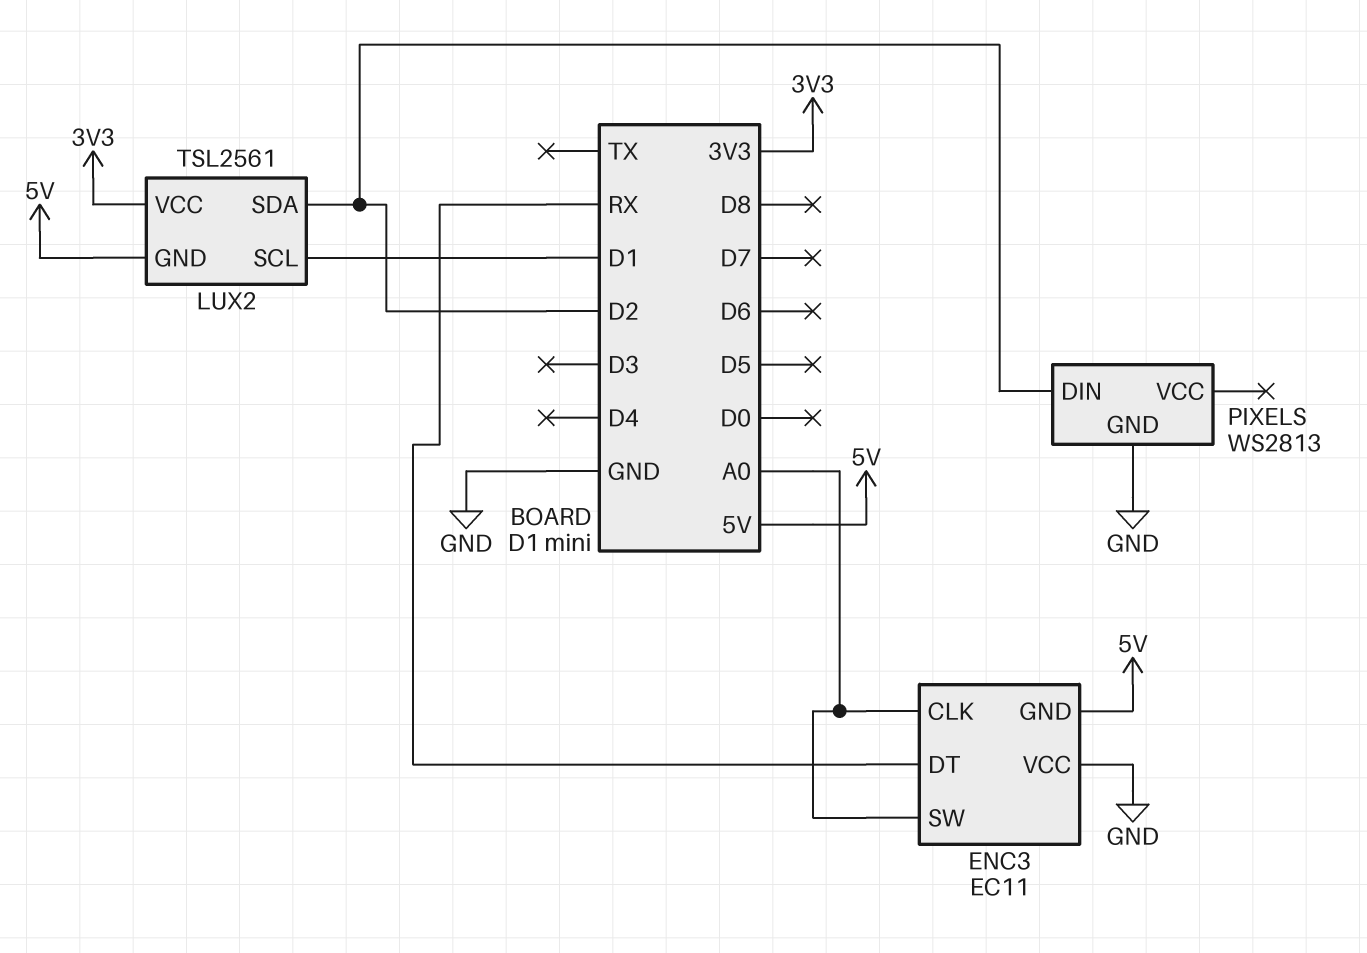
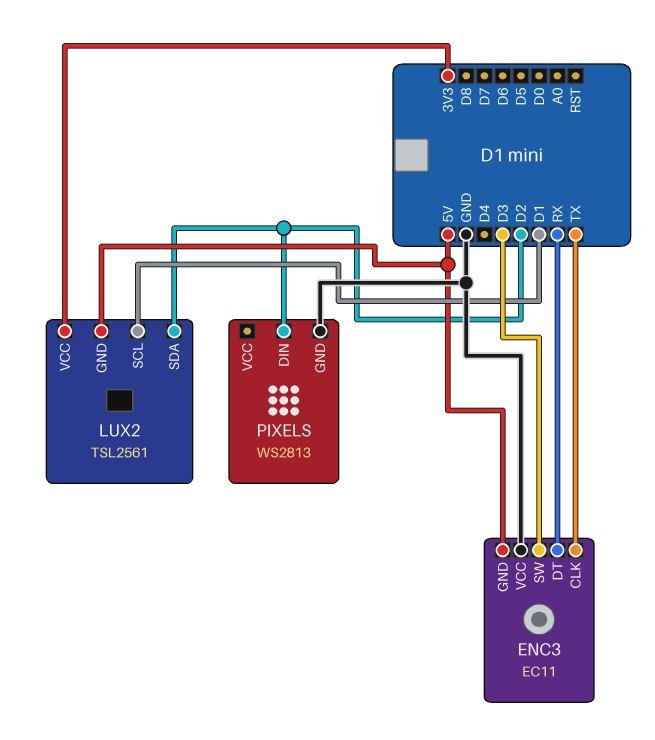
ENC3 pin CLK: A0 -> TX
ENC3 pin SW: A0 -> D3

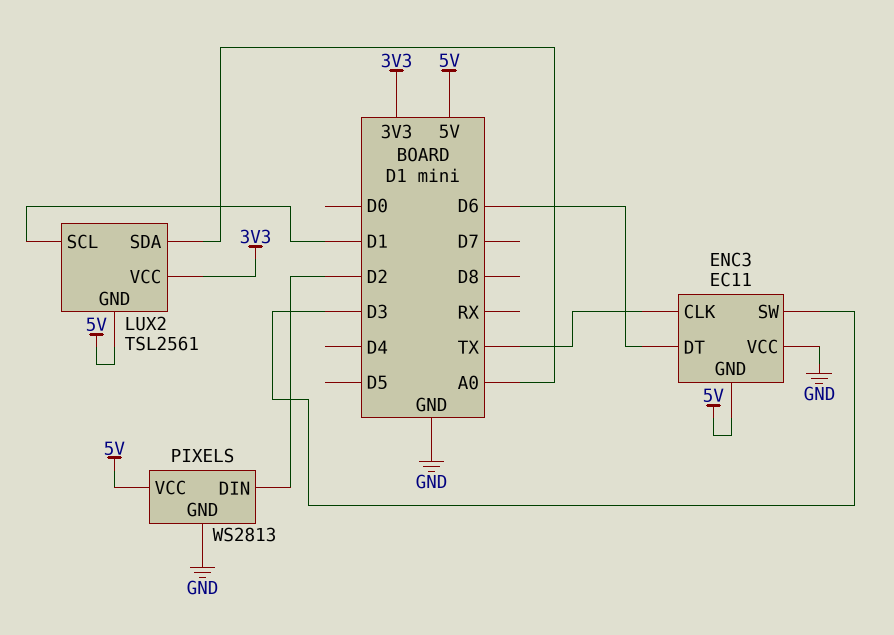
ENC3 pin DT: RX -> D6
LUX2 pin SDA: D2 -> A0
PIXELS pin VCC: none -> 5V

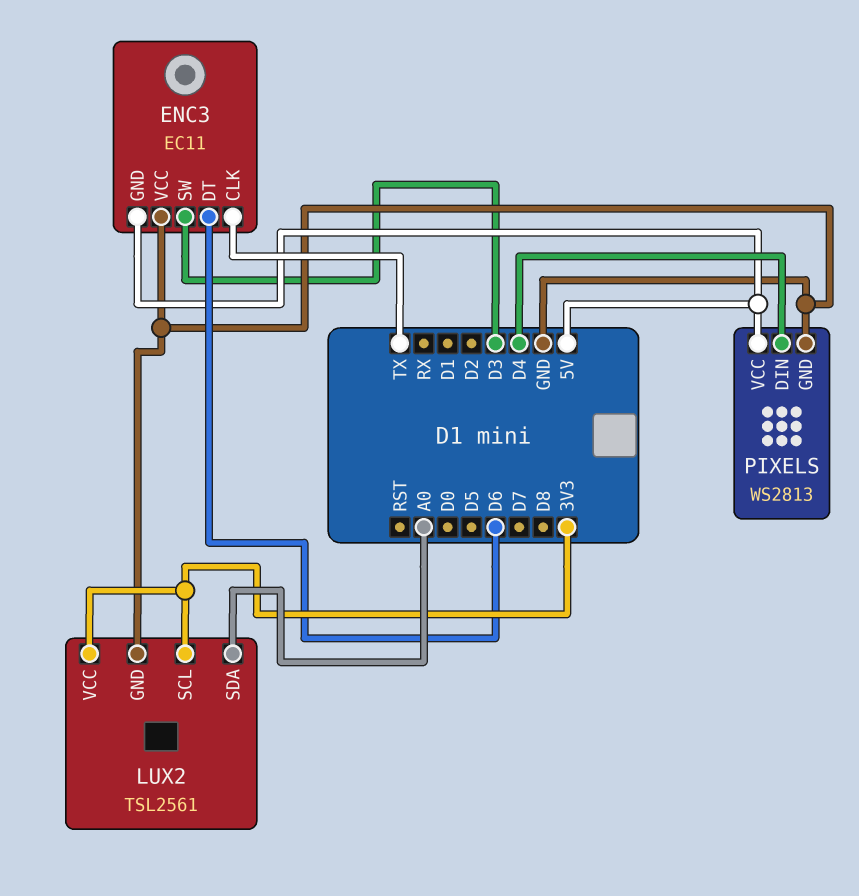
LUX2 pin GND: 5V -> GND
LUX2 pin SCL: D1 -> 3V3
PIXELS pin DIN: D2 -> D4

